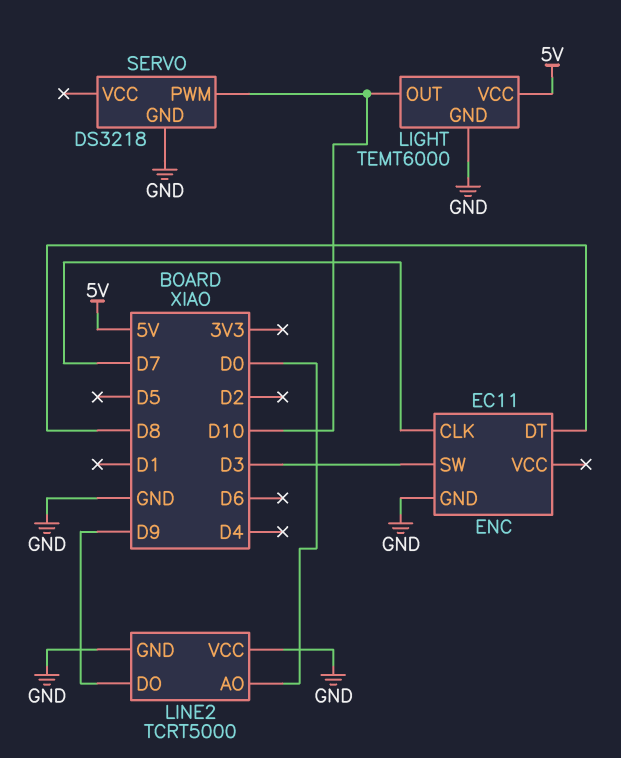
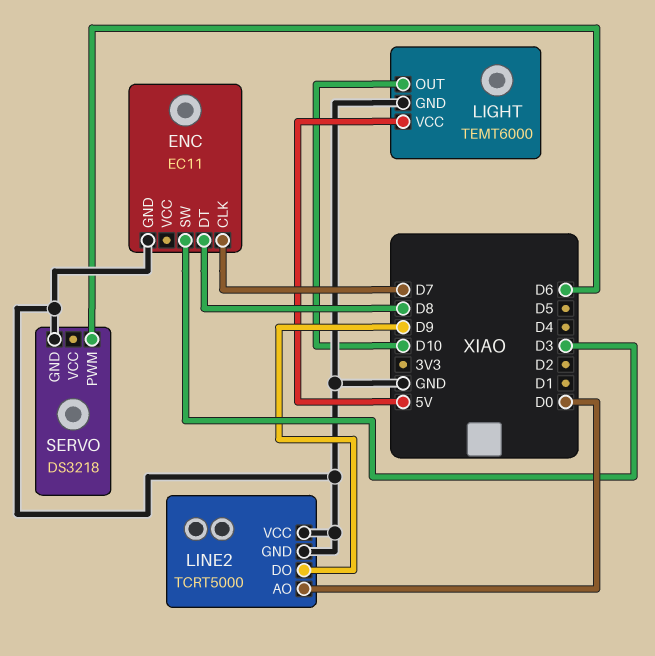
SERVO pin PWM: D10 -> D6

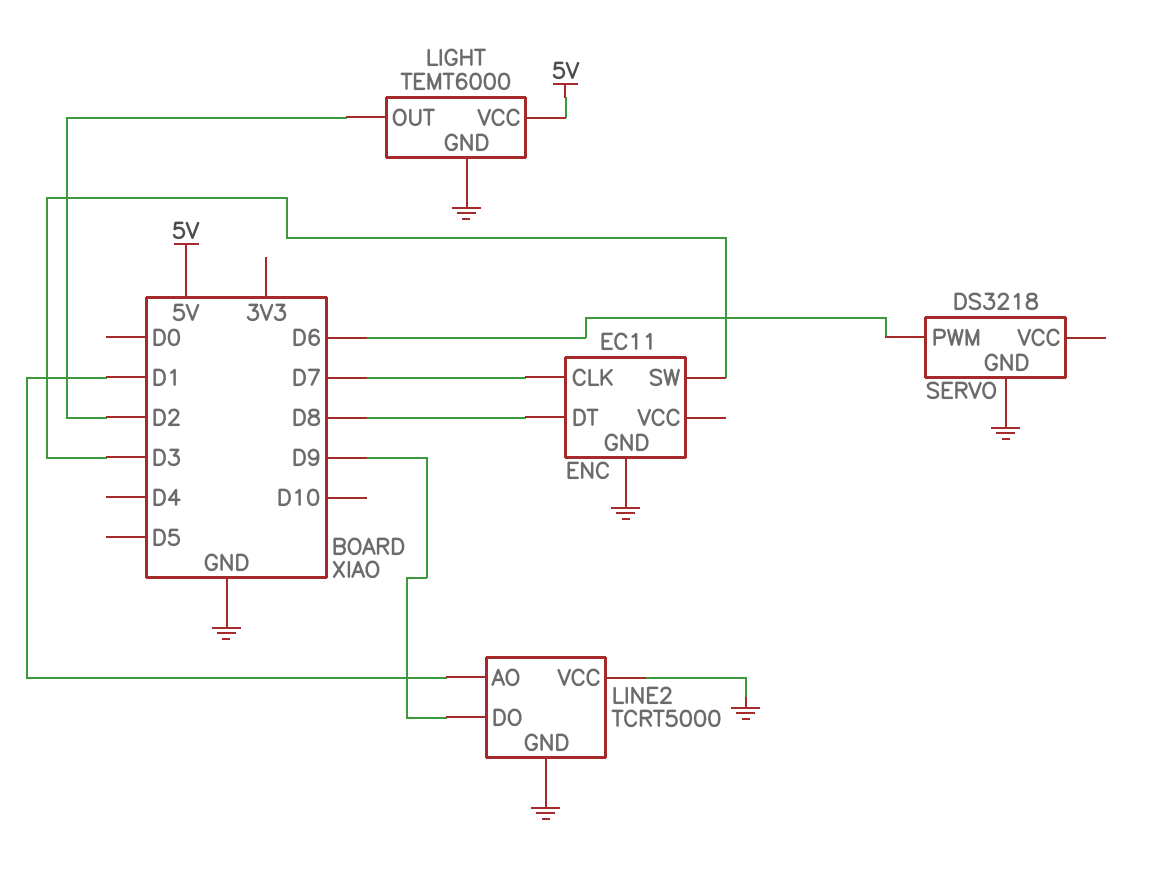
LIGHT pin OUT: D10 -> D2
LINE2 pin AO: D0 -> D1

